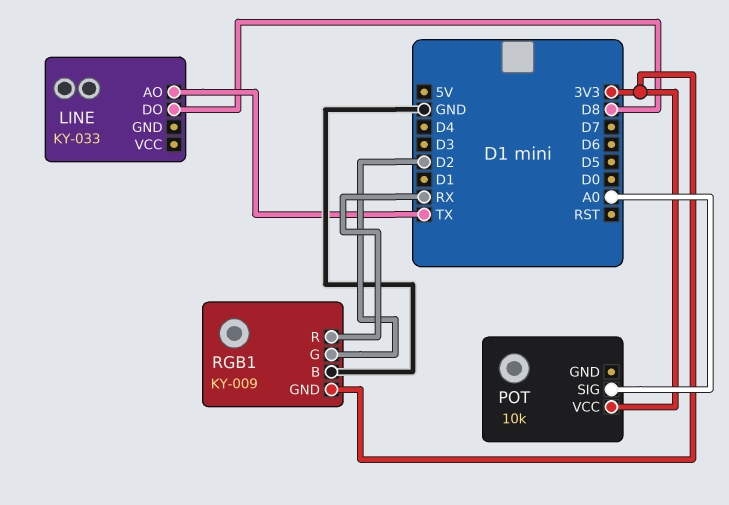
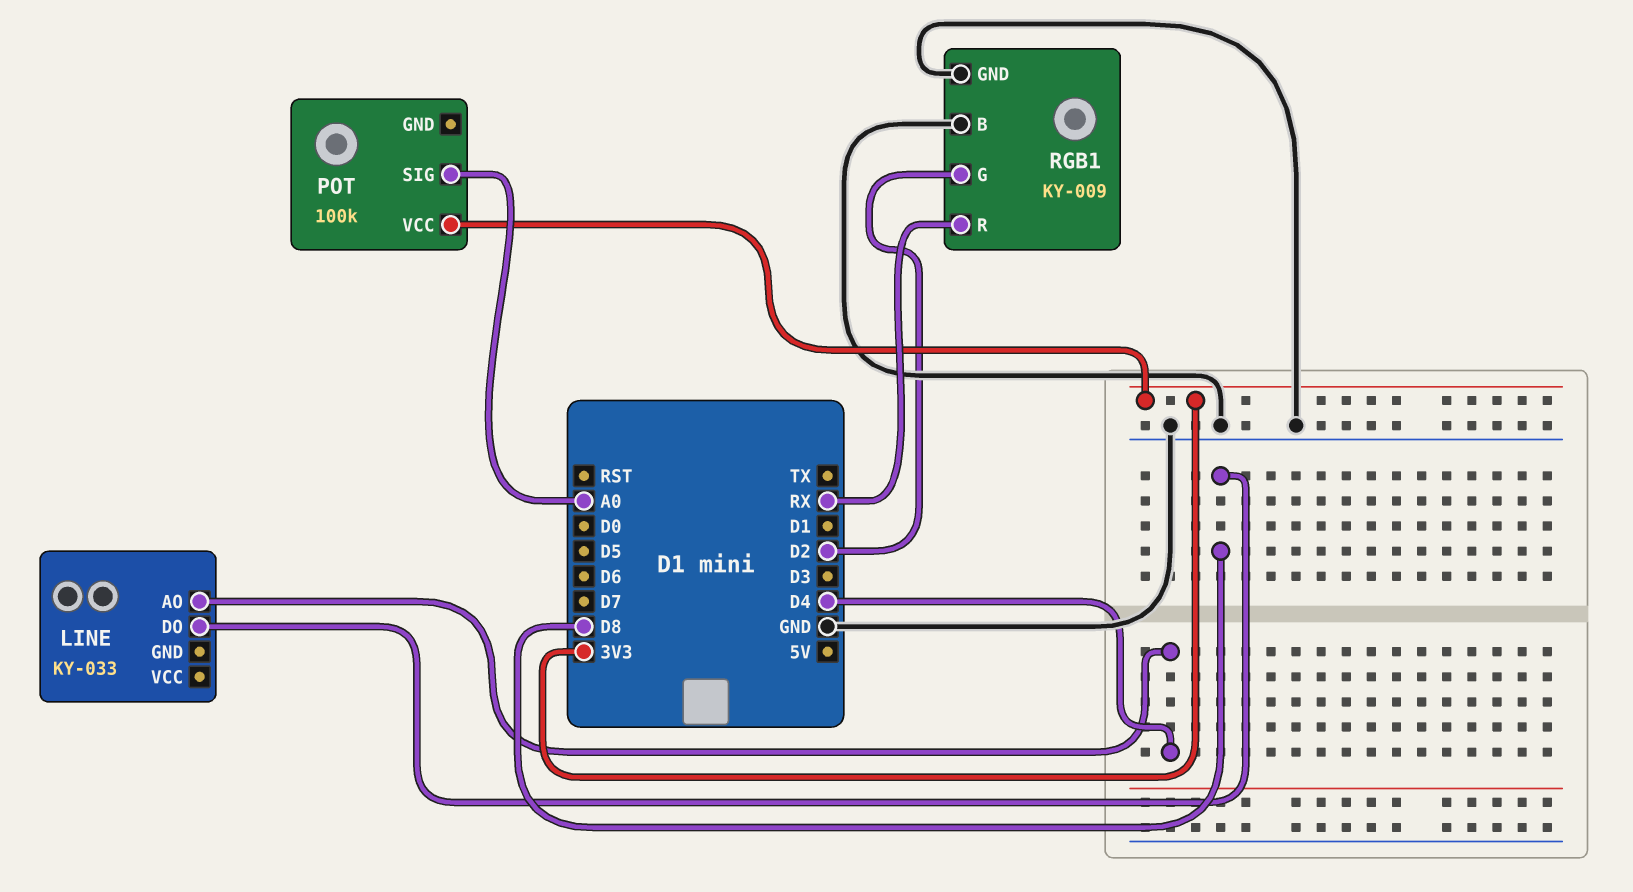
LINE pin AO: TX -> D4
POT: 10k -> 100k
RGB1 pin GND: 3V3 -> GND

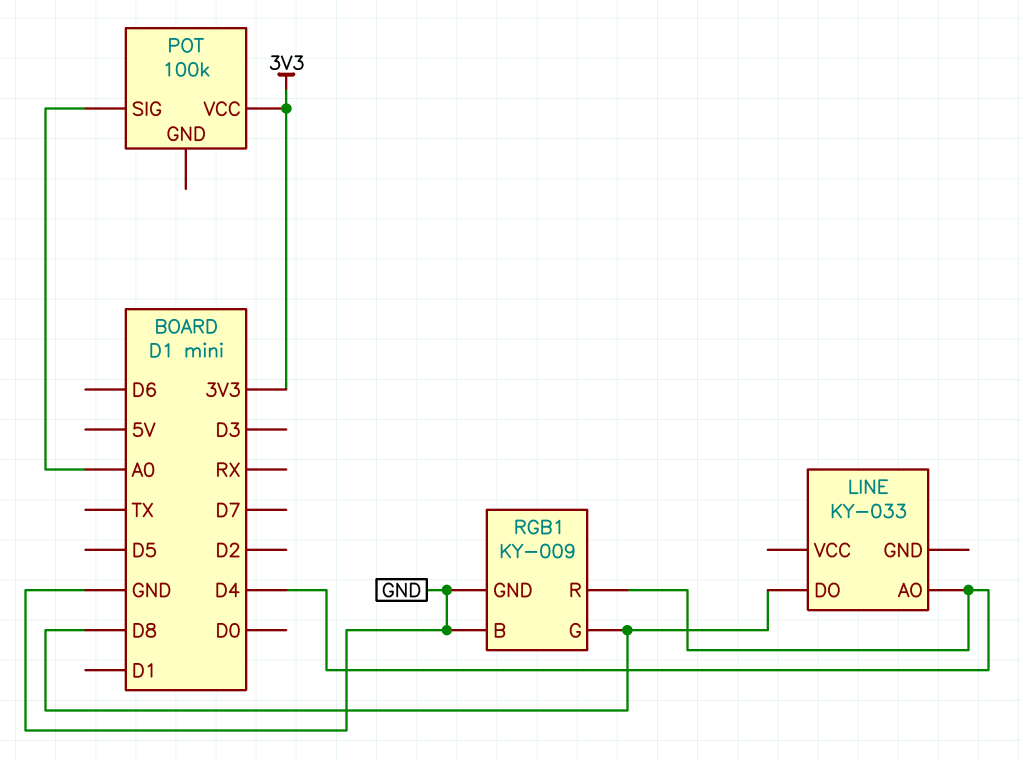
RGB1 pin G: D2 -> D8
RGB1 pin R: RX -> D4

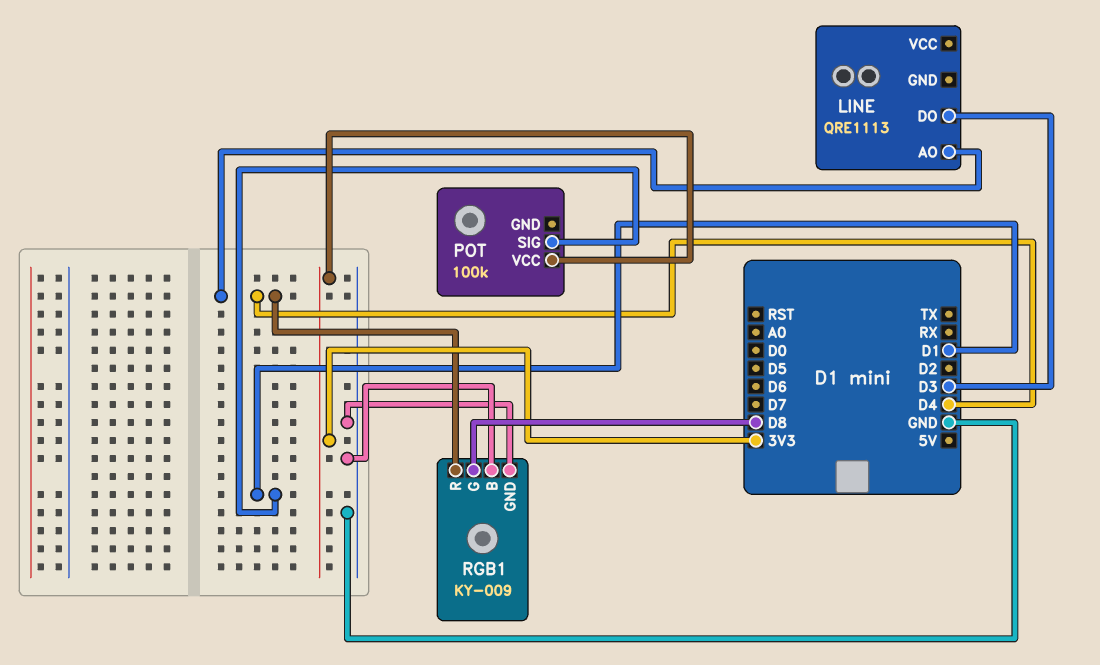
LINE: KY-033 -> QRE1113
LINE pin DO: D8 -> D3
POT pin SIG: A0 -> D1

